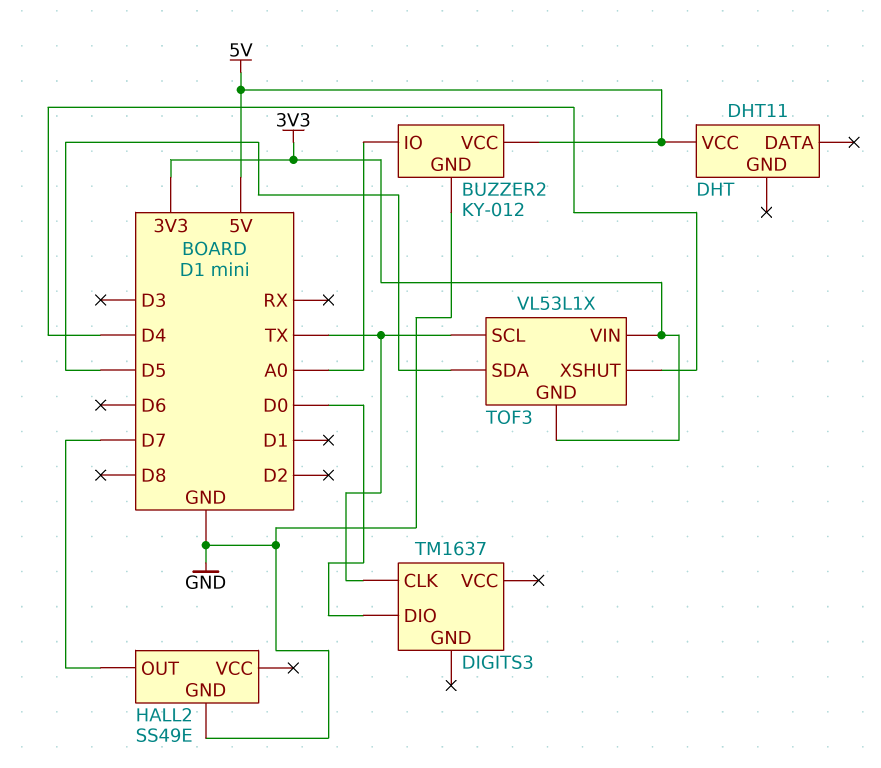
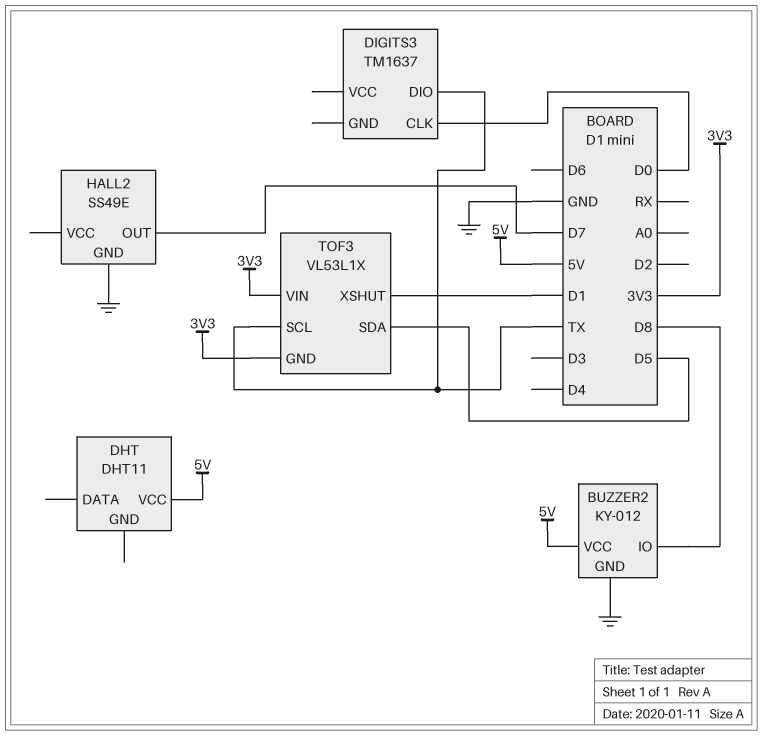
BUZZER2 pin IO: A0 -> D8
DIGITS3 pin CLK: TX -> D0
DIGITS3 pin DIO: D0 -> TX
TOF3 pin XSHUT: D4 -> D1

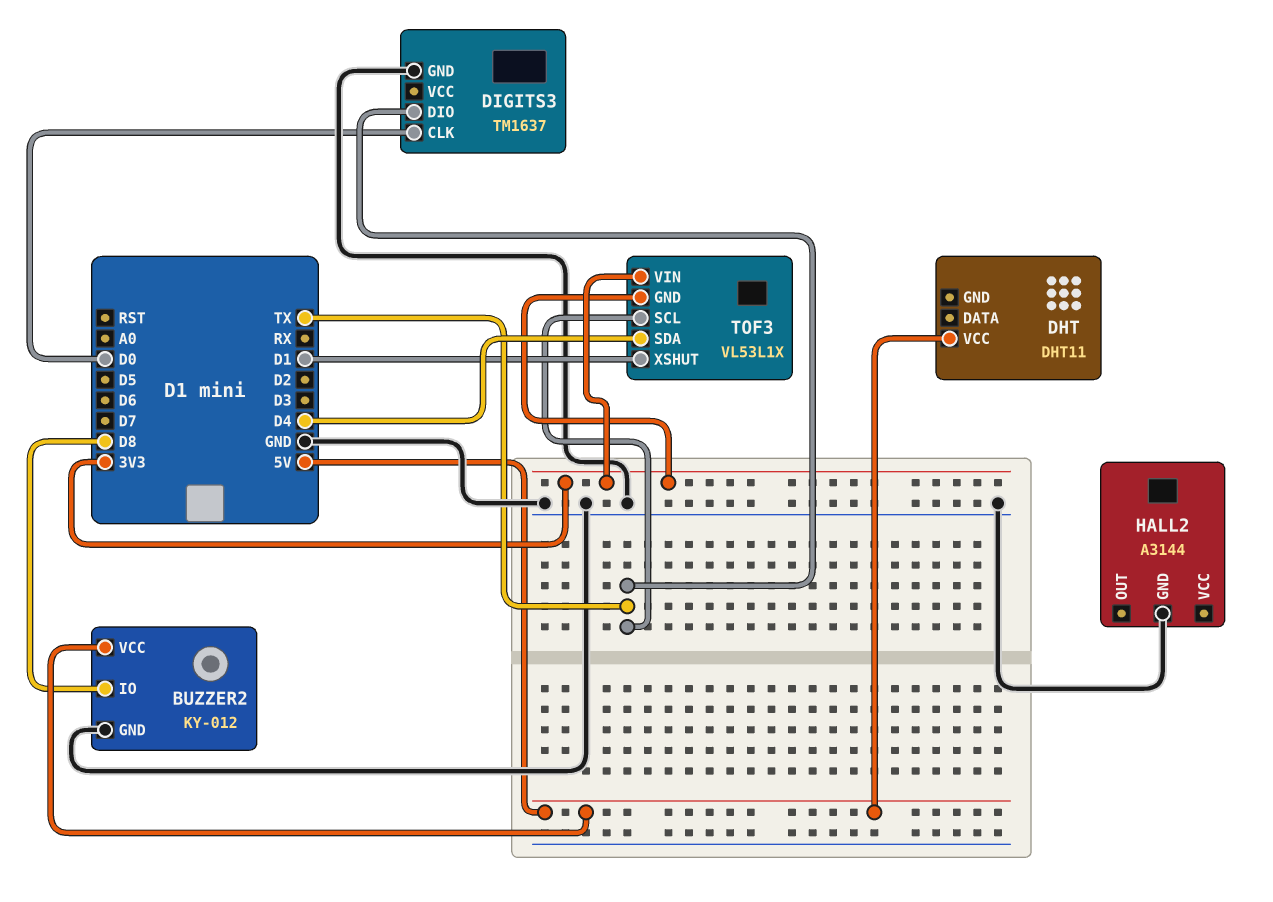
DIGITS3 pin GND: none -> GND
HALL2: SS49E -> A3144
HALL2 pin OUT: D7 -> none
TOF3 pin SDA: D5 -> D4

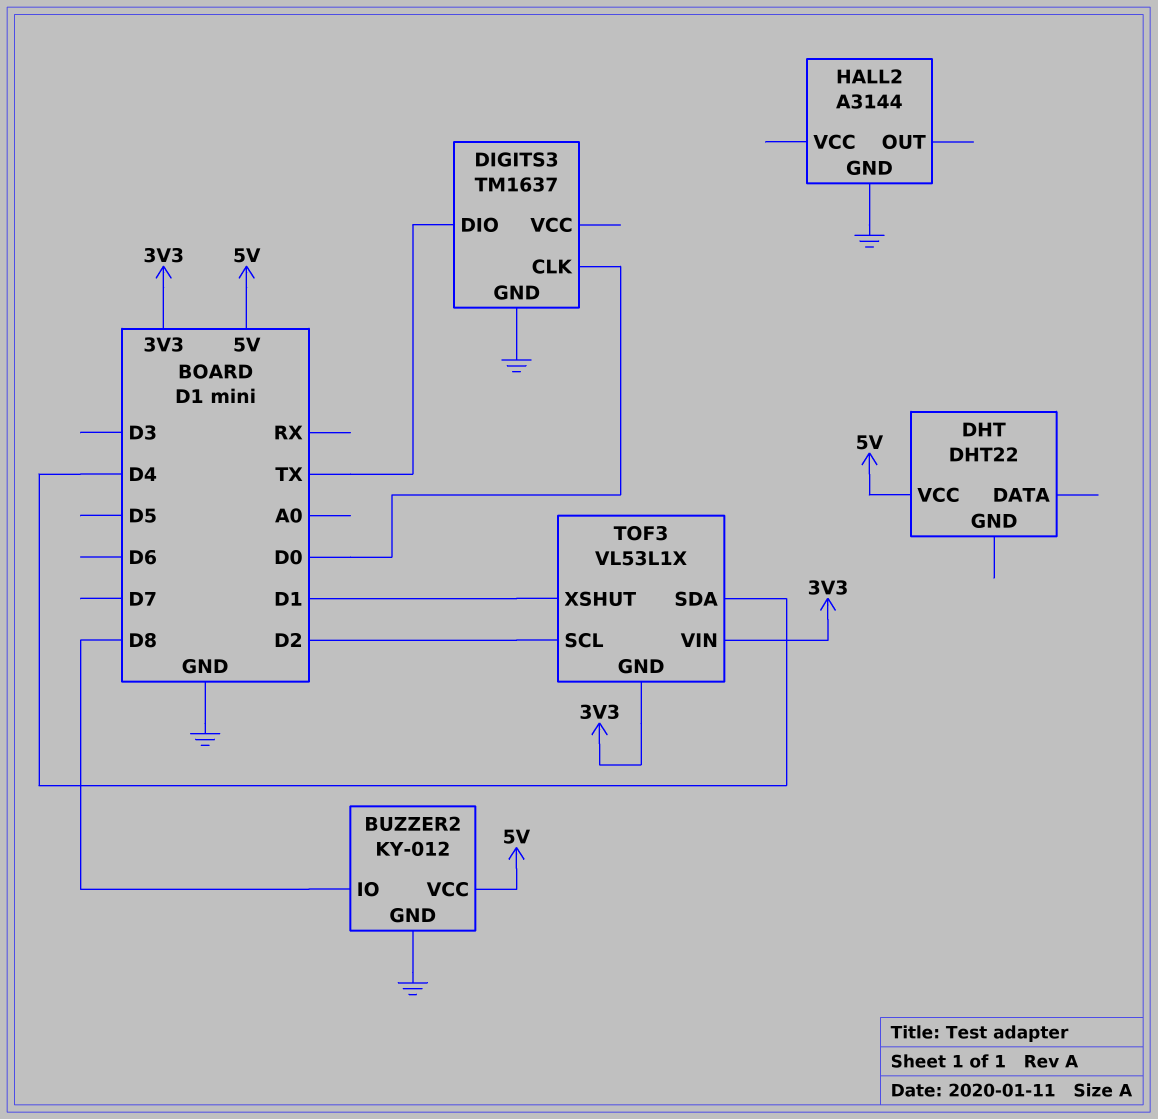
DHT: DHT11 -> DHT22
TOF3 pin SCL: TX -> D2

